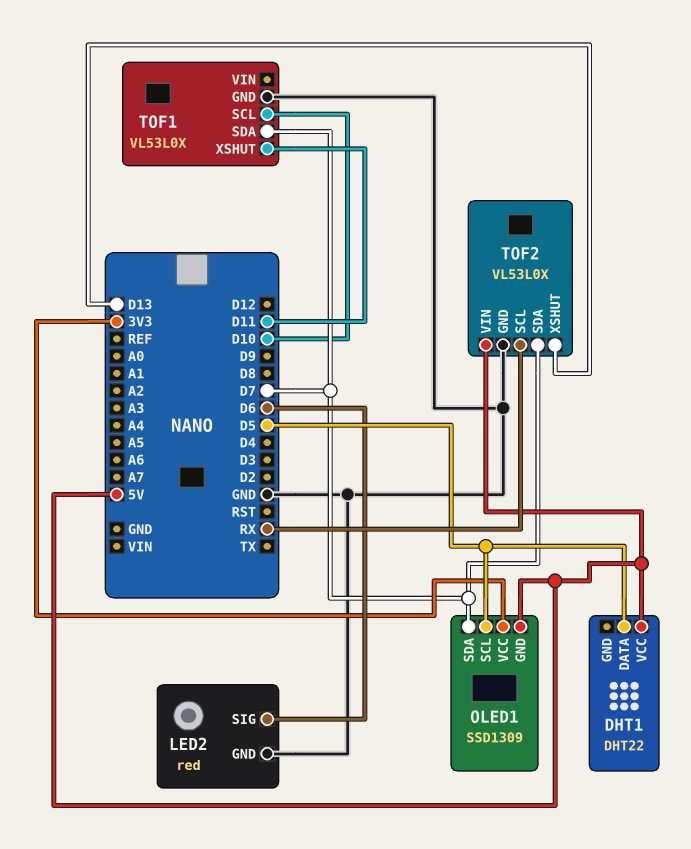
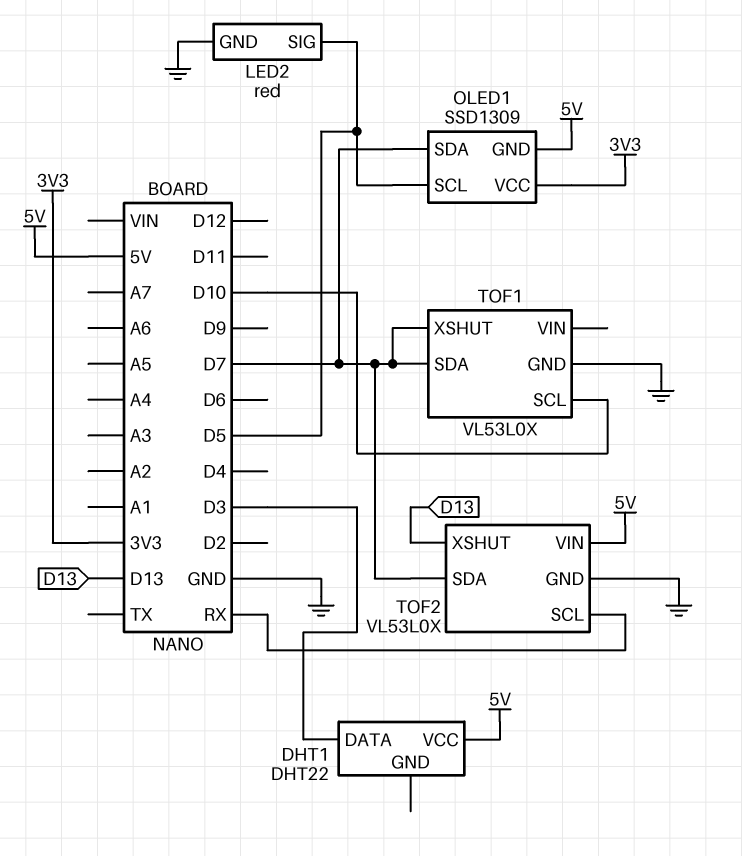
DHT1 pin DATA: D5 -> D3
LED2 pin SIG: D6 -> D5
TOF1 pin XSHUT: D11 -> D7

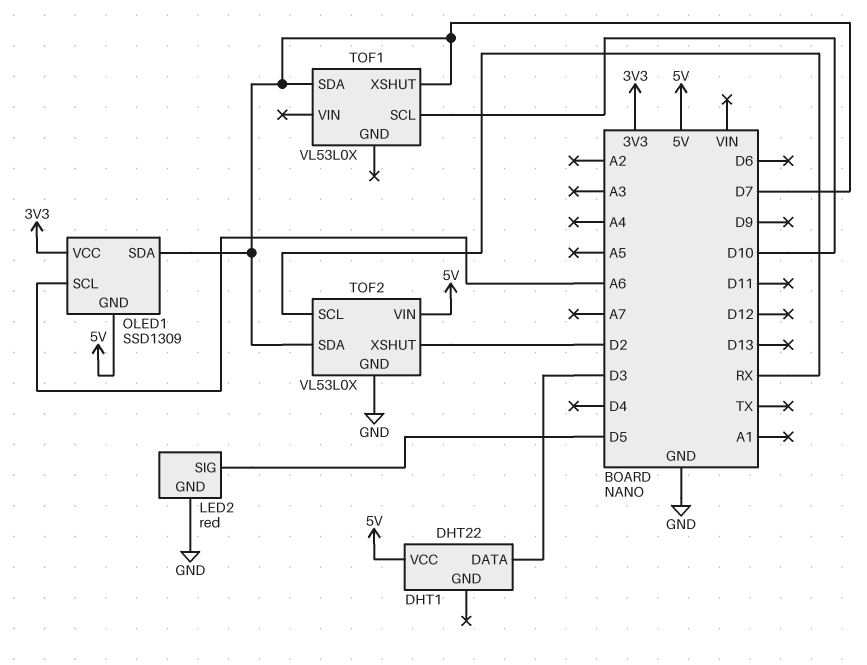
OLED1 pin SCL: D5 -> A6
TOF1 pin GND: GND -> none
TOF2 pin XSHUT: D13 -> D2

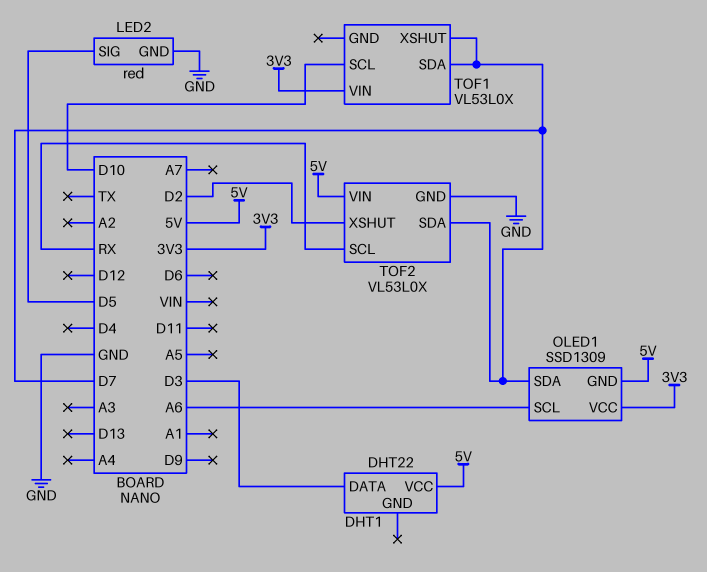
TOF1 pin VIN: none -> 3V3

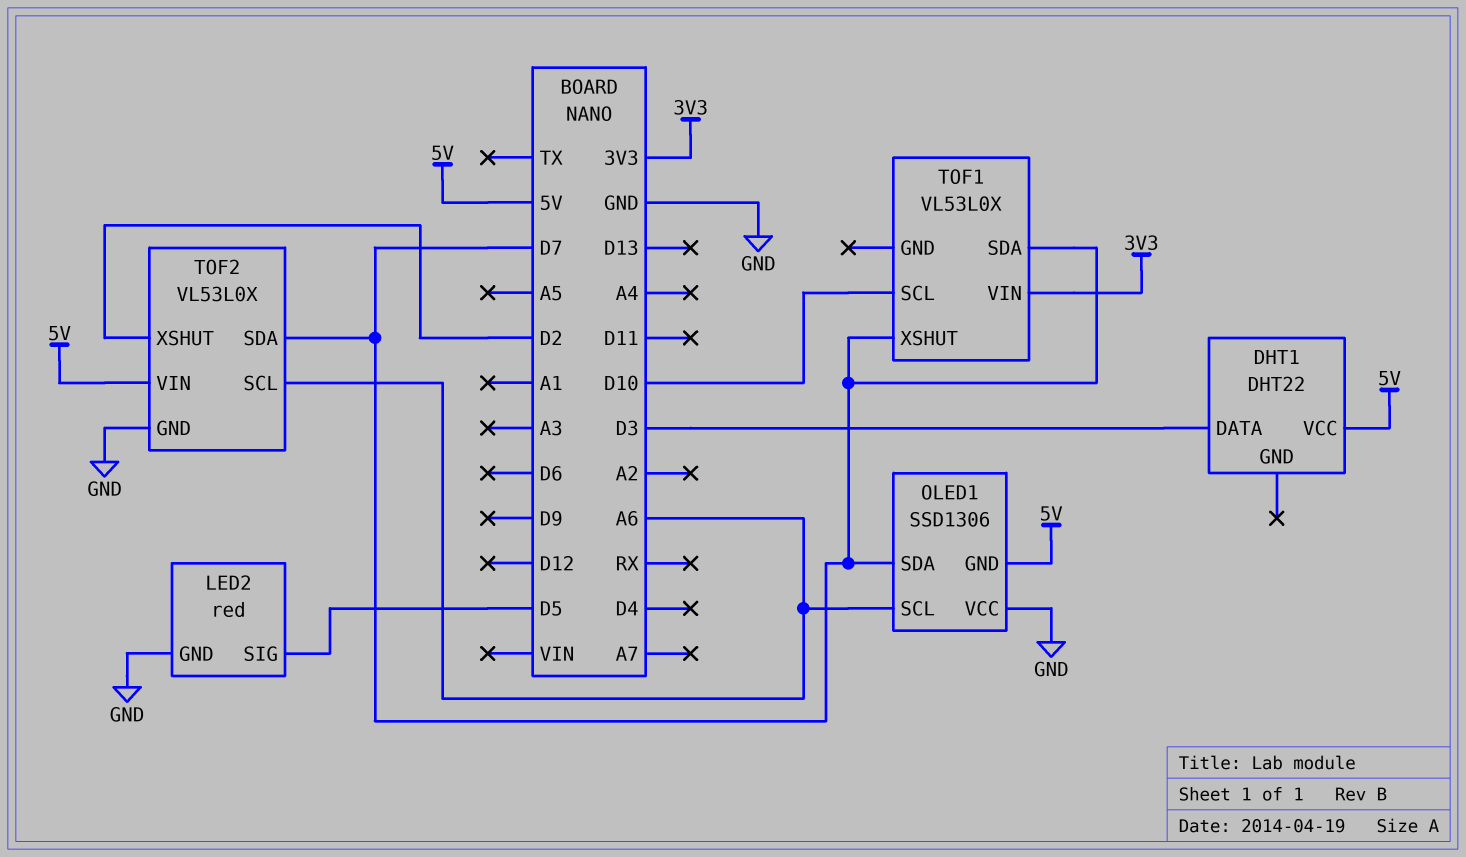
OLED1: SSD1309 -> SSD1306
OLED1 pin VCC: 3V3 -> GND
TOF2 pin SCL: RX -> A6

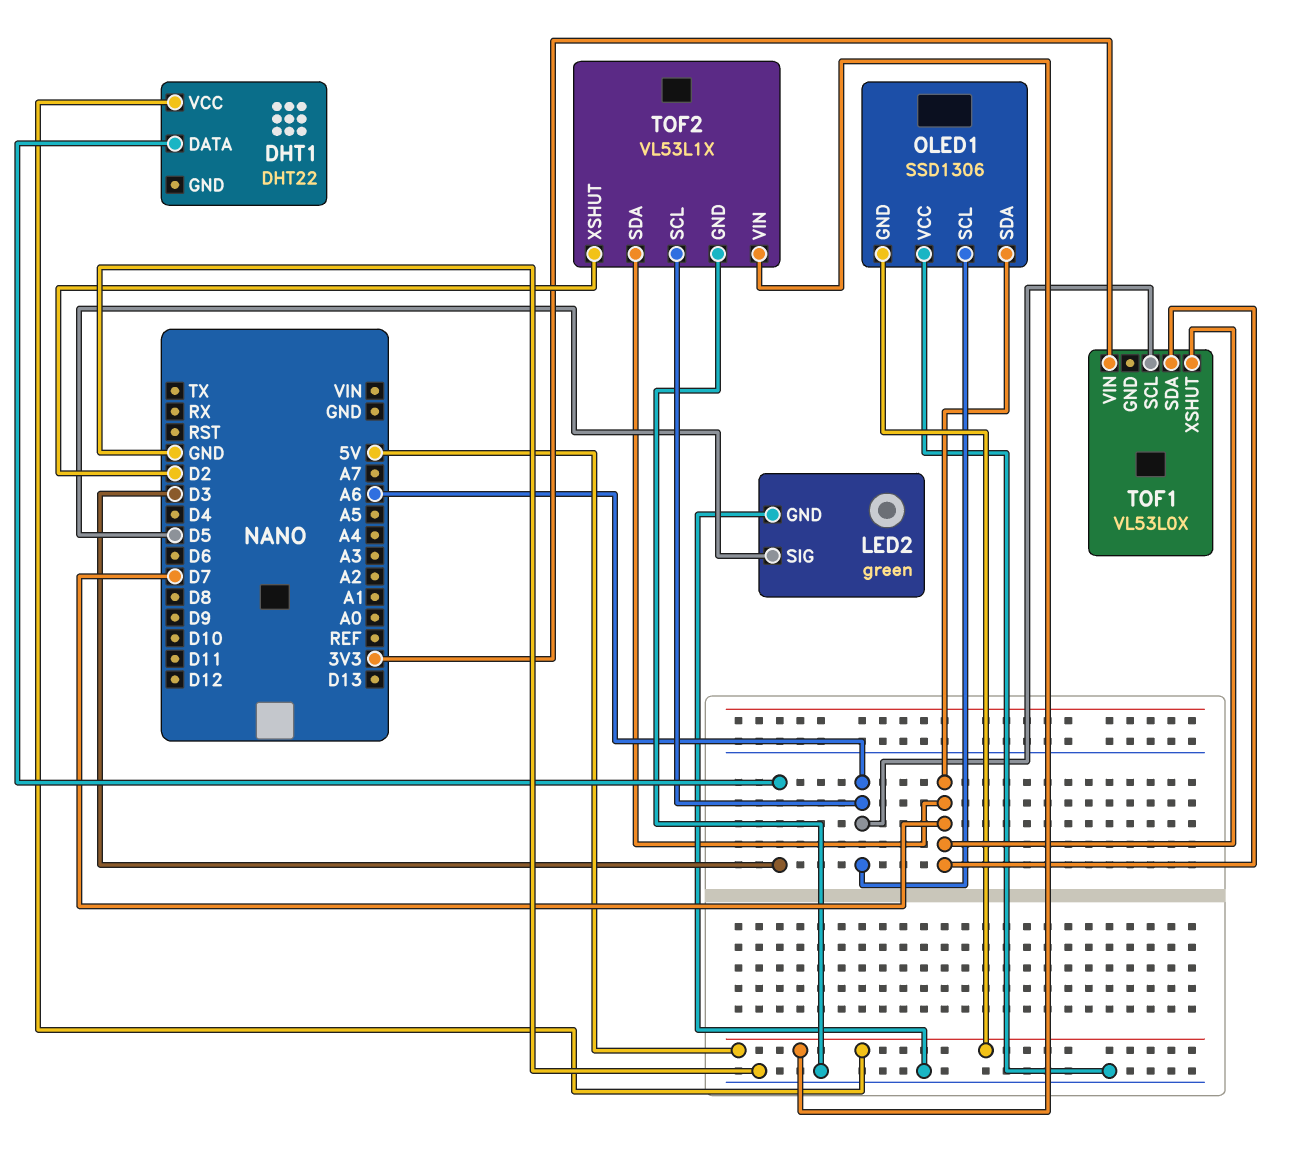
LED2: red -> green
TOF1 pin SCL: D10 -> A6
TOF2: VL53L0X -> VL53L1X

